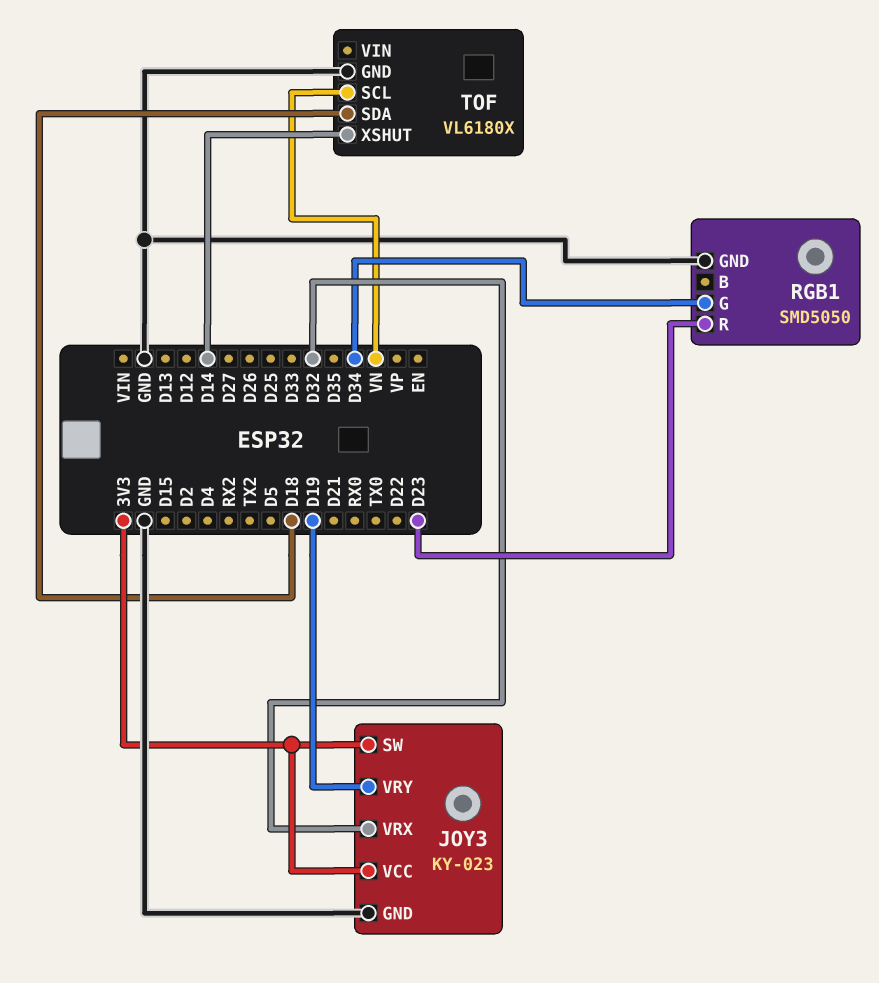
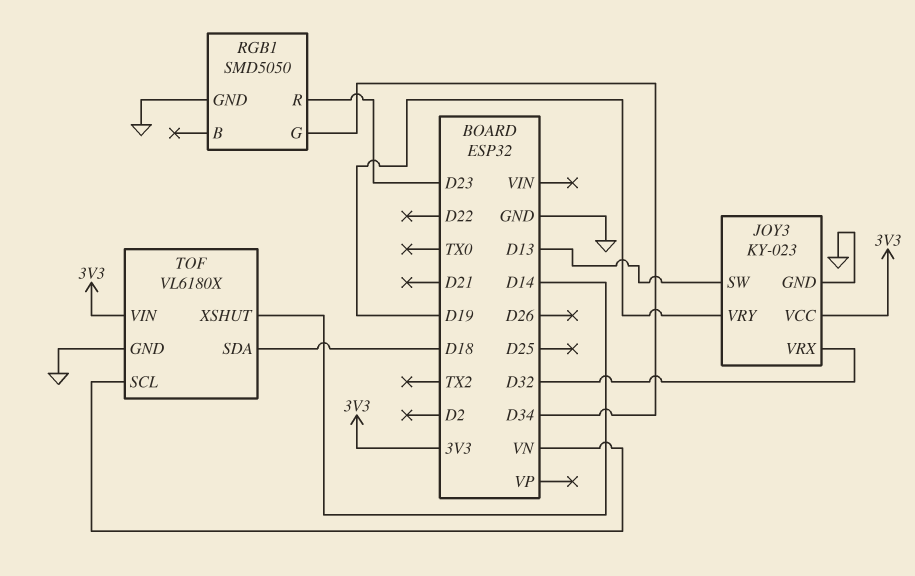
JOY3 pin SW: 3V3 -> D13
TOF pin VIN: none -> 3V3

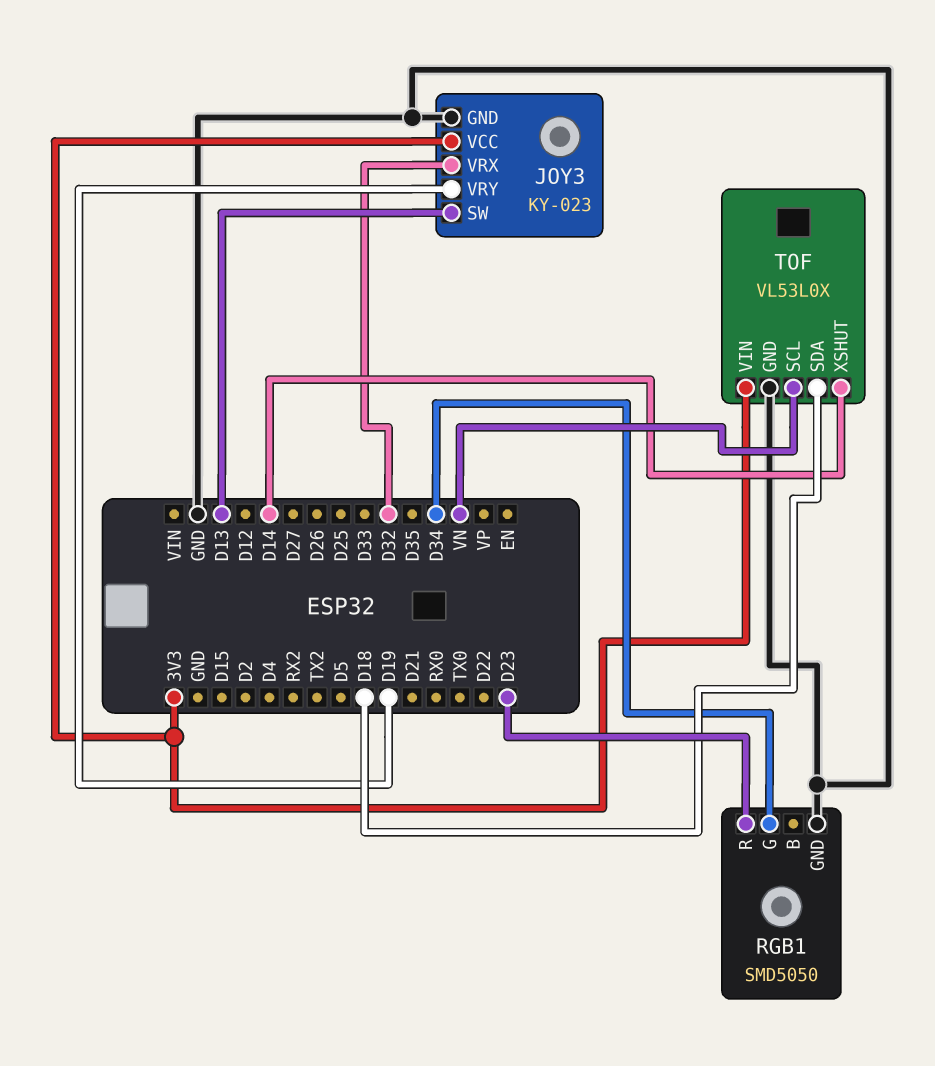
TOF: VL6180X -> VL53L0X

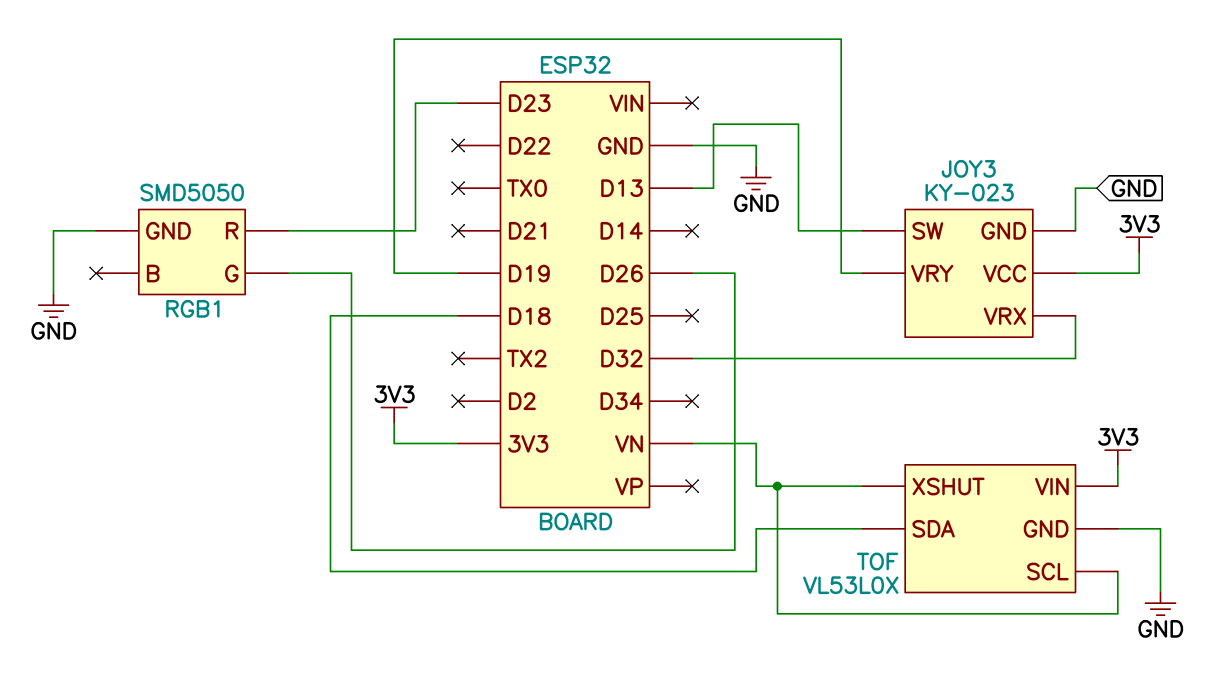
RGB1 pin G: D34 -> D26
TOF pin XSHUT: D14 -> VN

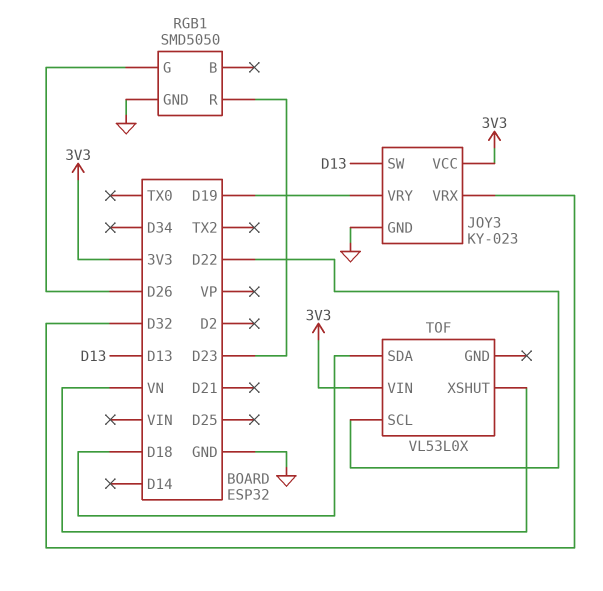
TOF pin GND: GND -> none
TOF pin SCL: VN -> D22

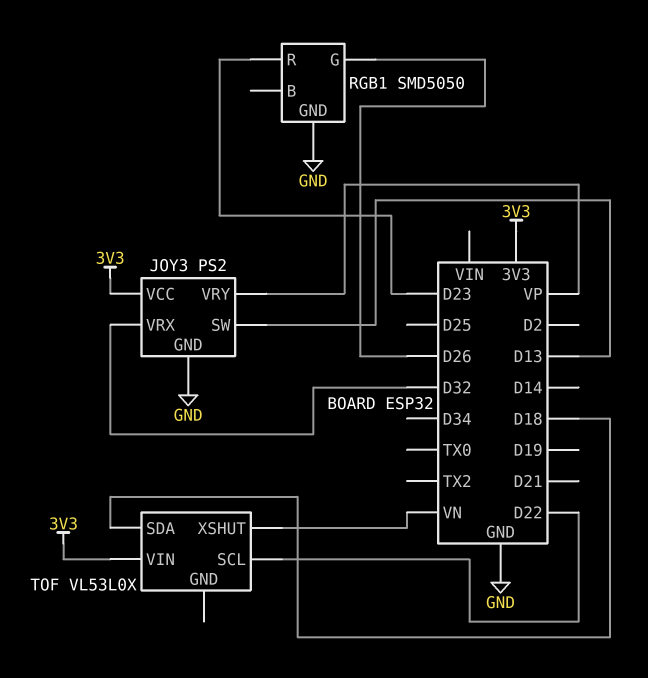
JOY3: KY-023 -> PS2
JOY3 pin VRY: D19 -> VP

